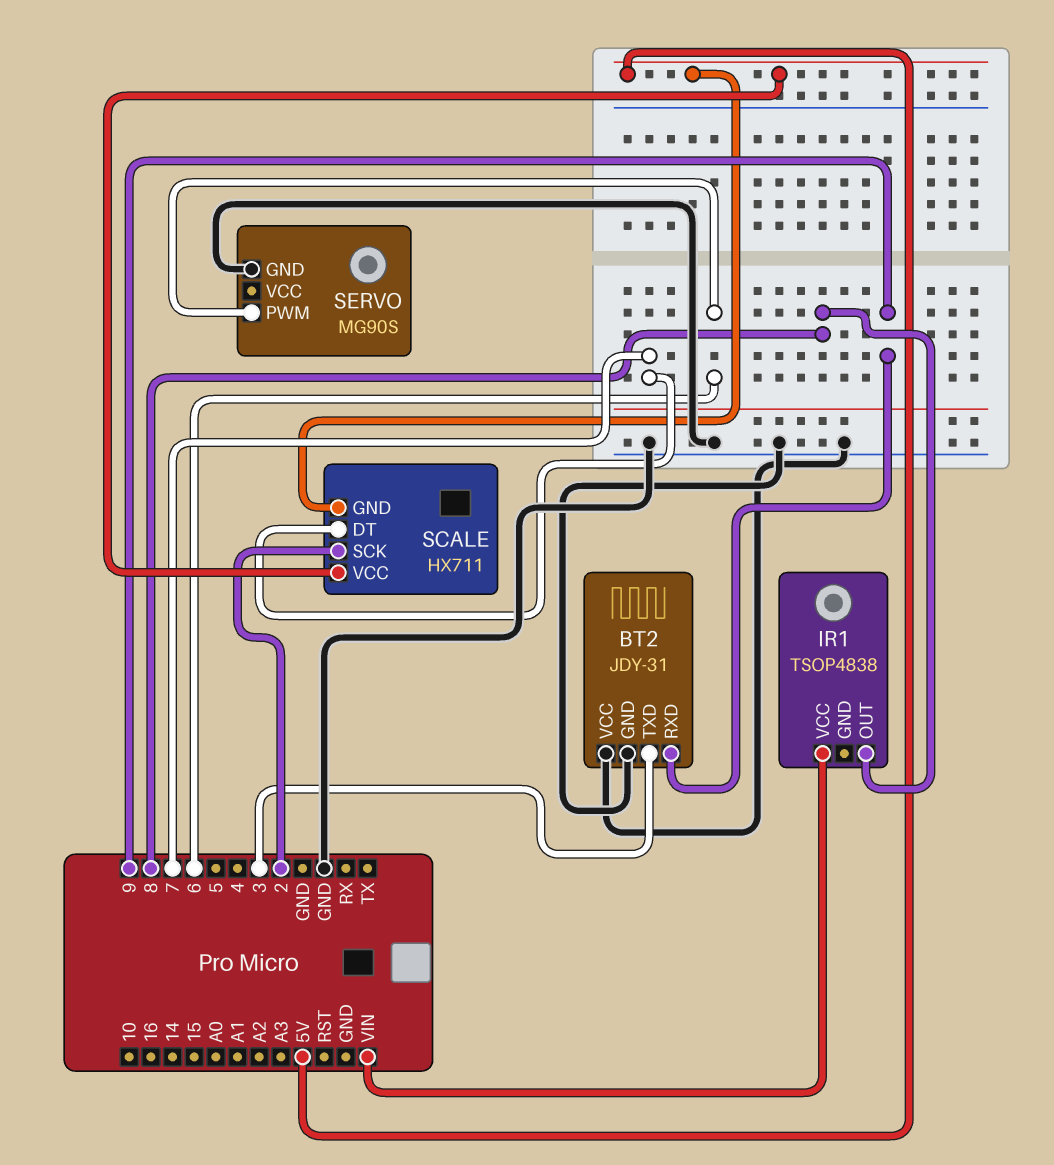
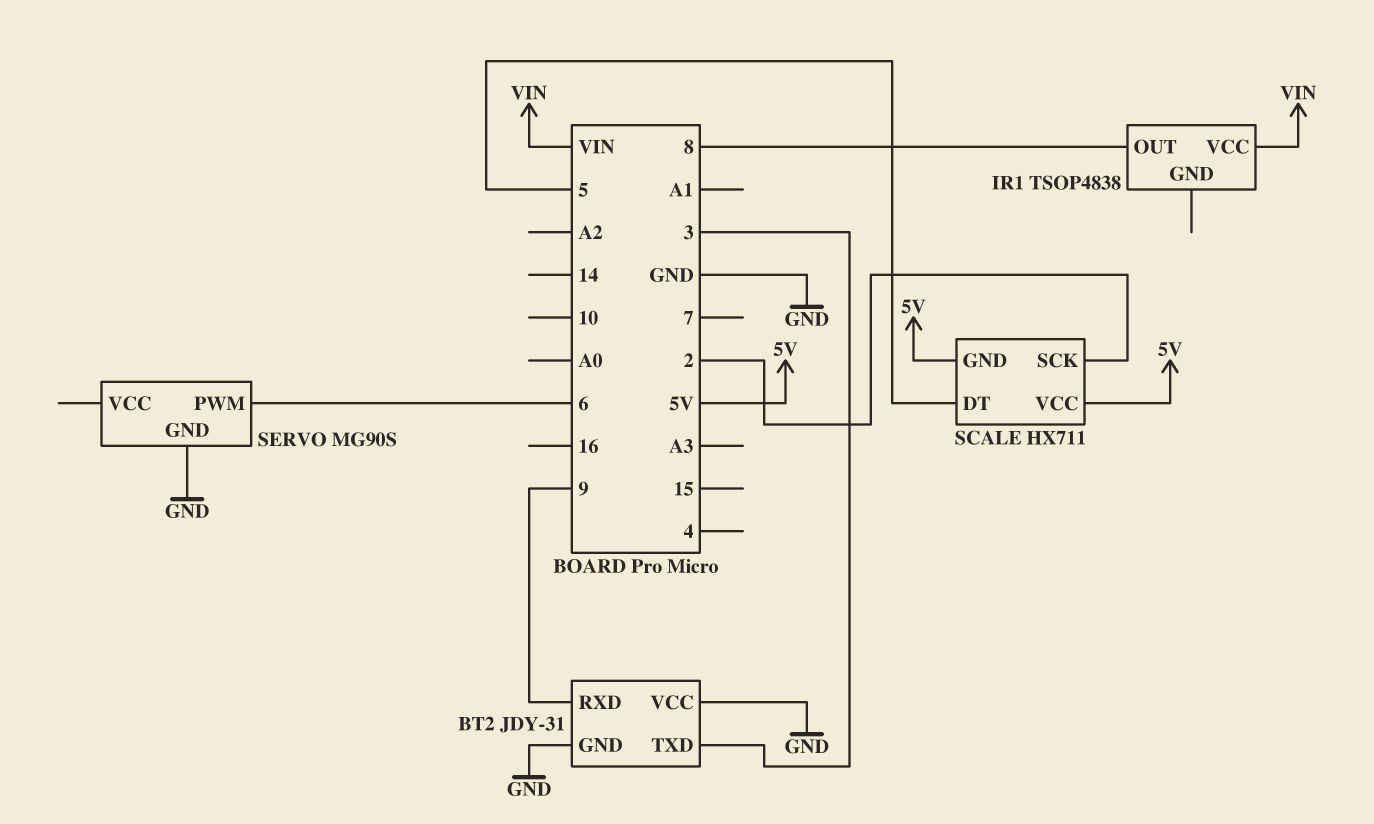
SCALE pin DT: 7 -> 5

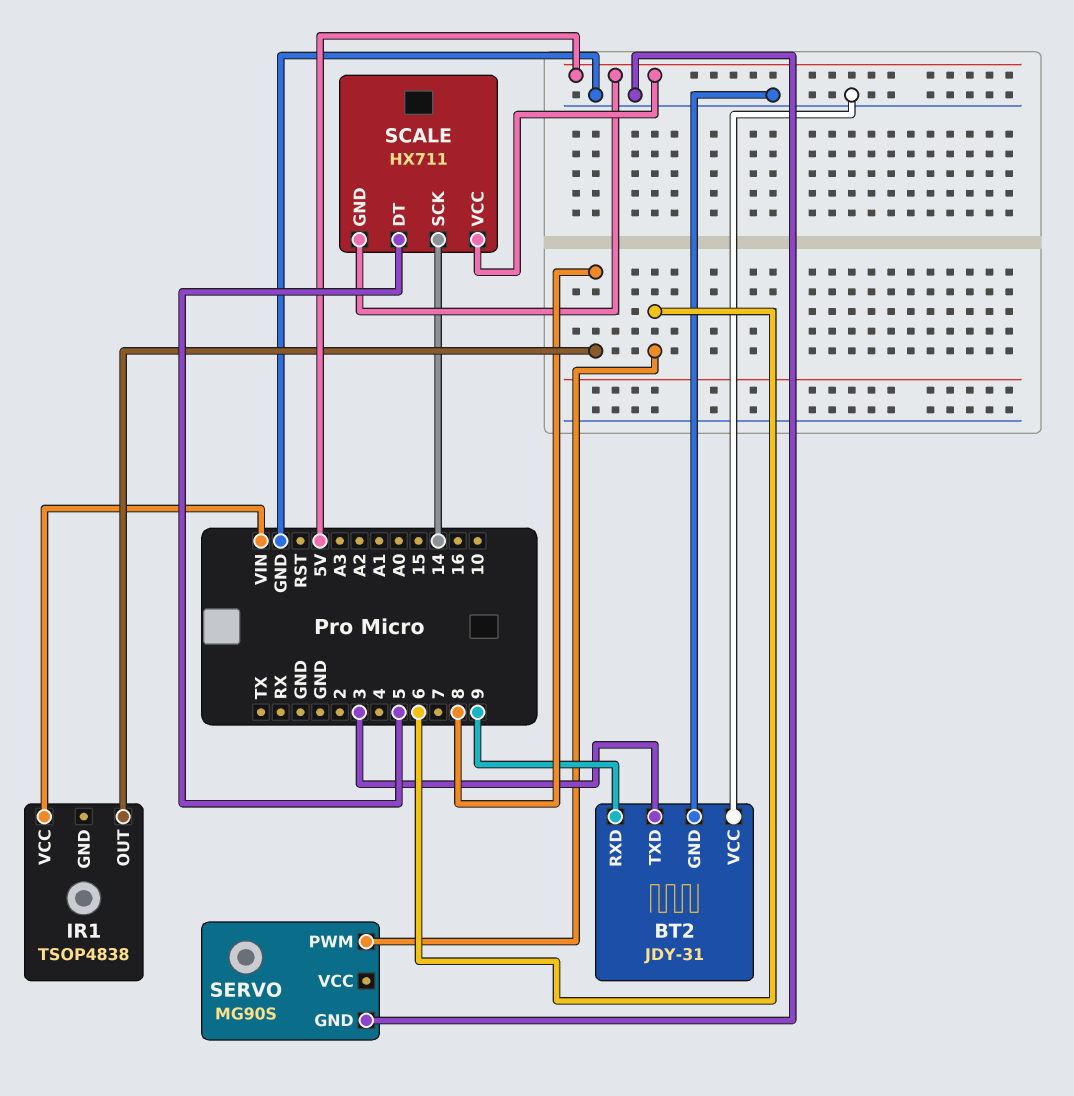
SCALE pin SCK: 2 -> 14

